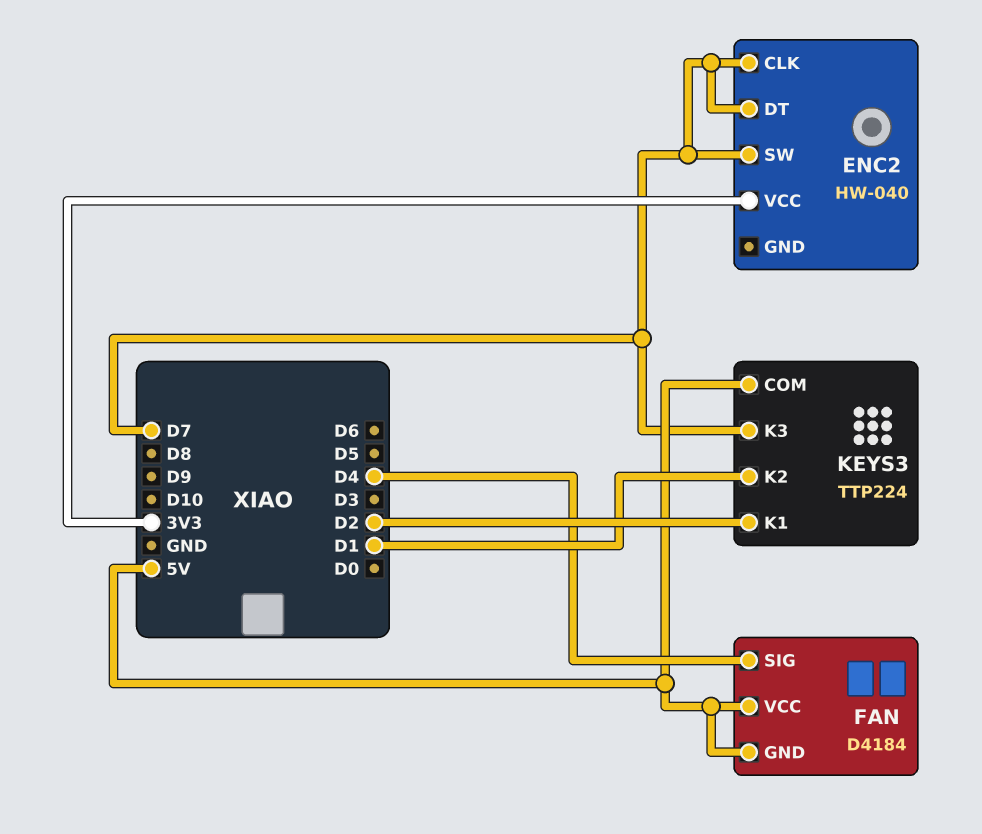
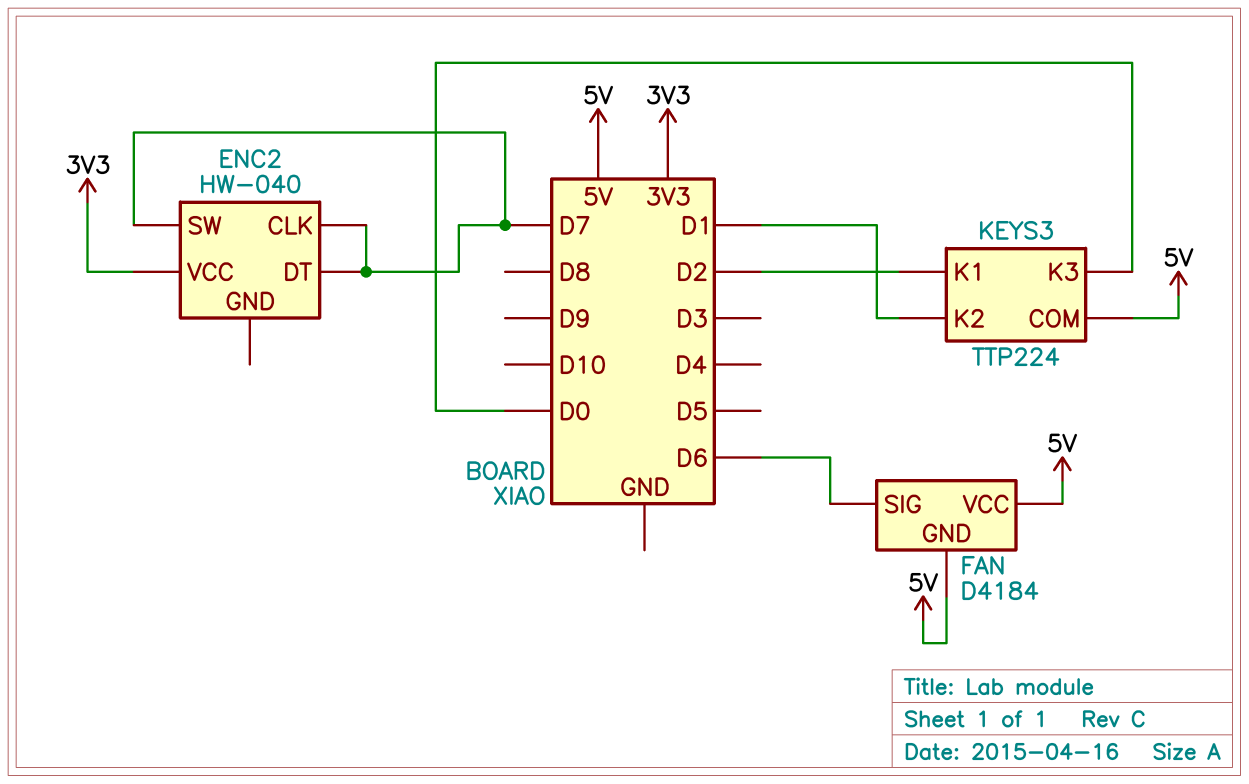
FAN pin SIG: D4 -> D6
KEYS3 pin K3: D7 -> D0

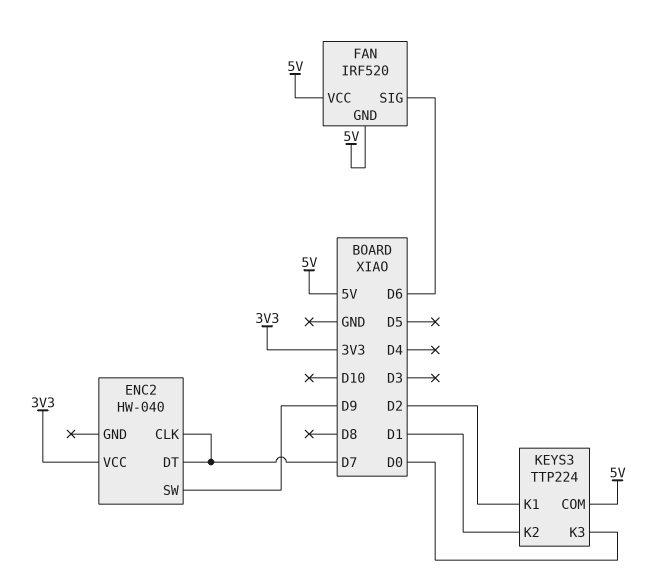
ENC2 pin SW: D7 -> D9
FAN: D4184 -> IRF520

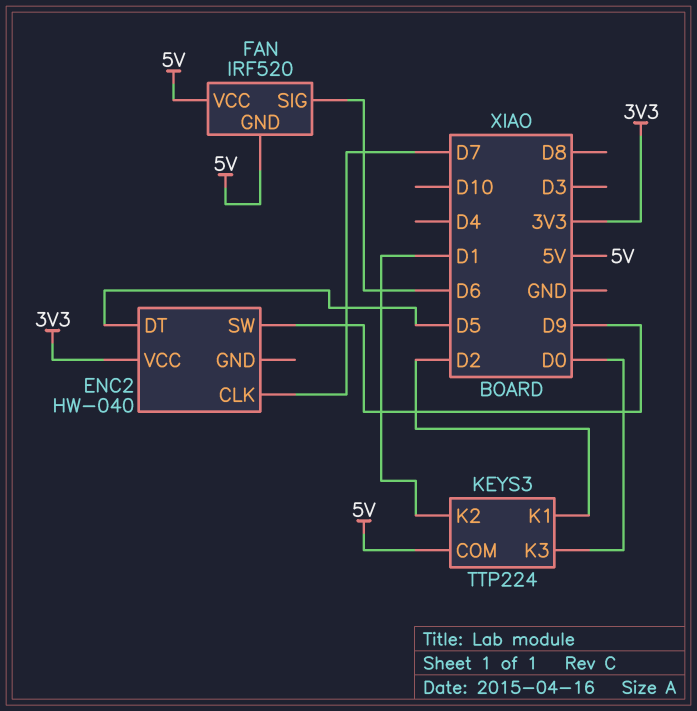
ENC2 pin DT: D7 -> D5

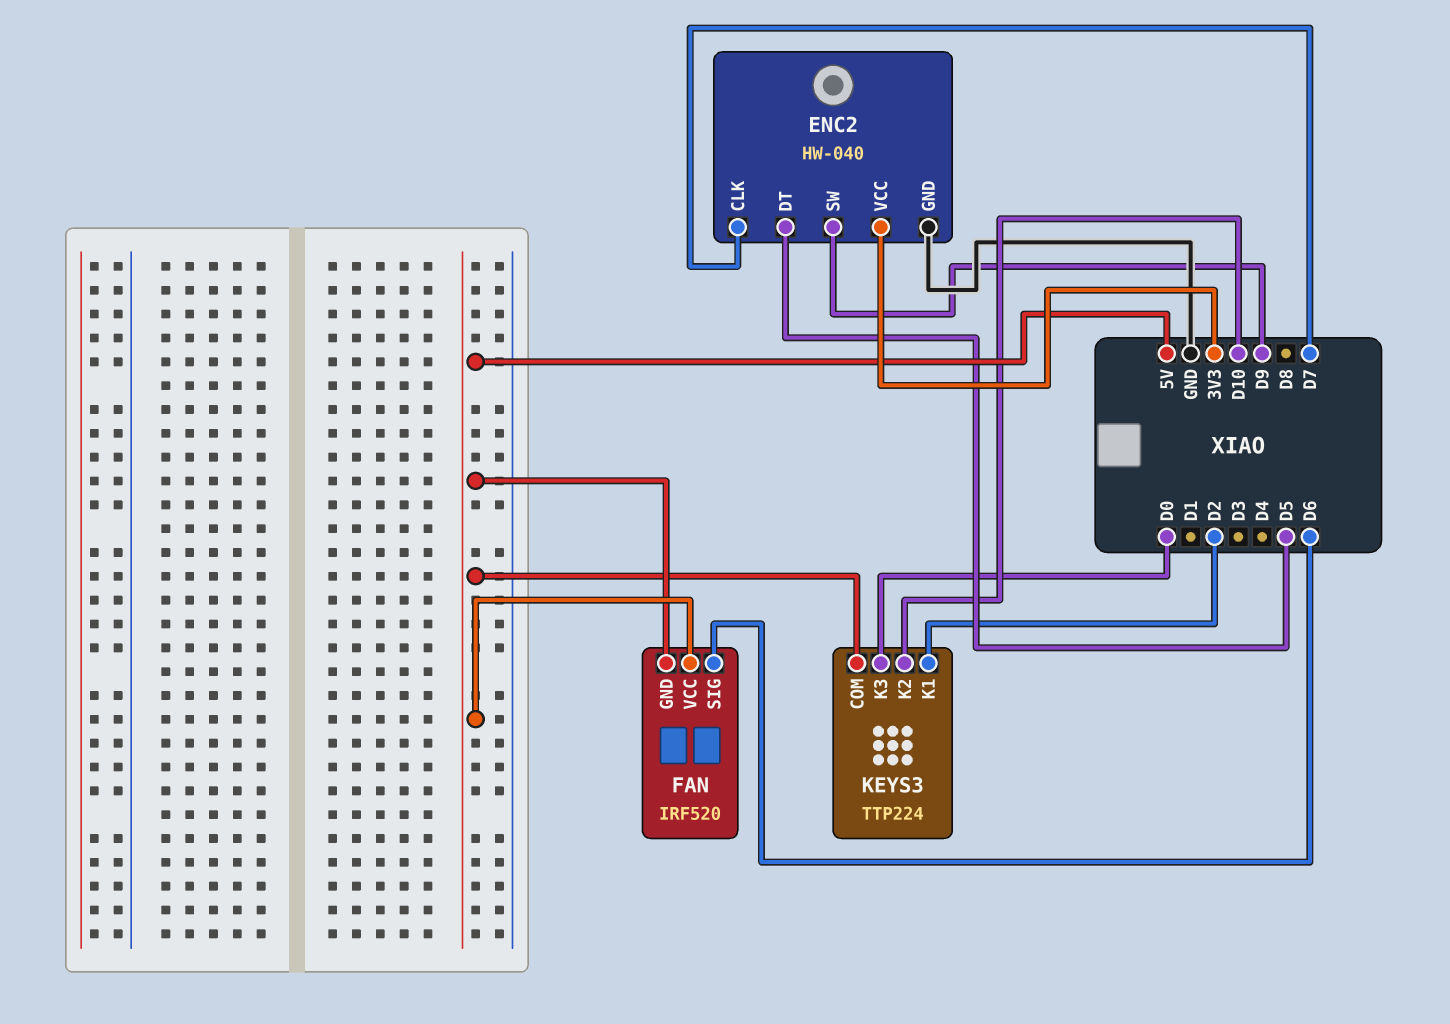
ENC2 pin GND: none -> GND
KEYS3 pin K2: D1 -> D10

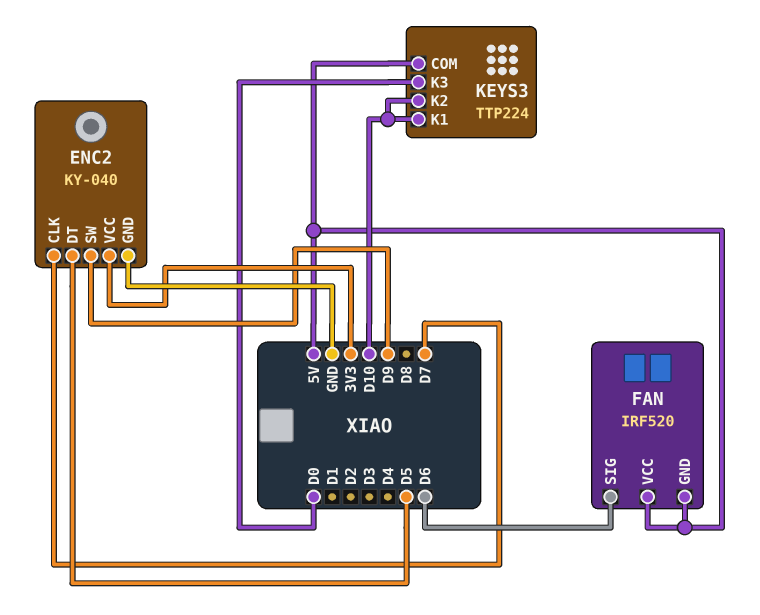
ENC2: HW-040 -> KY-040
KEYS3 pin K1: D2 -> D10

